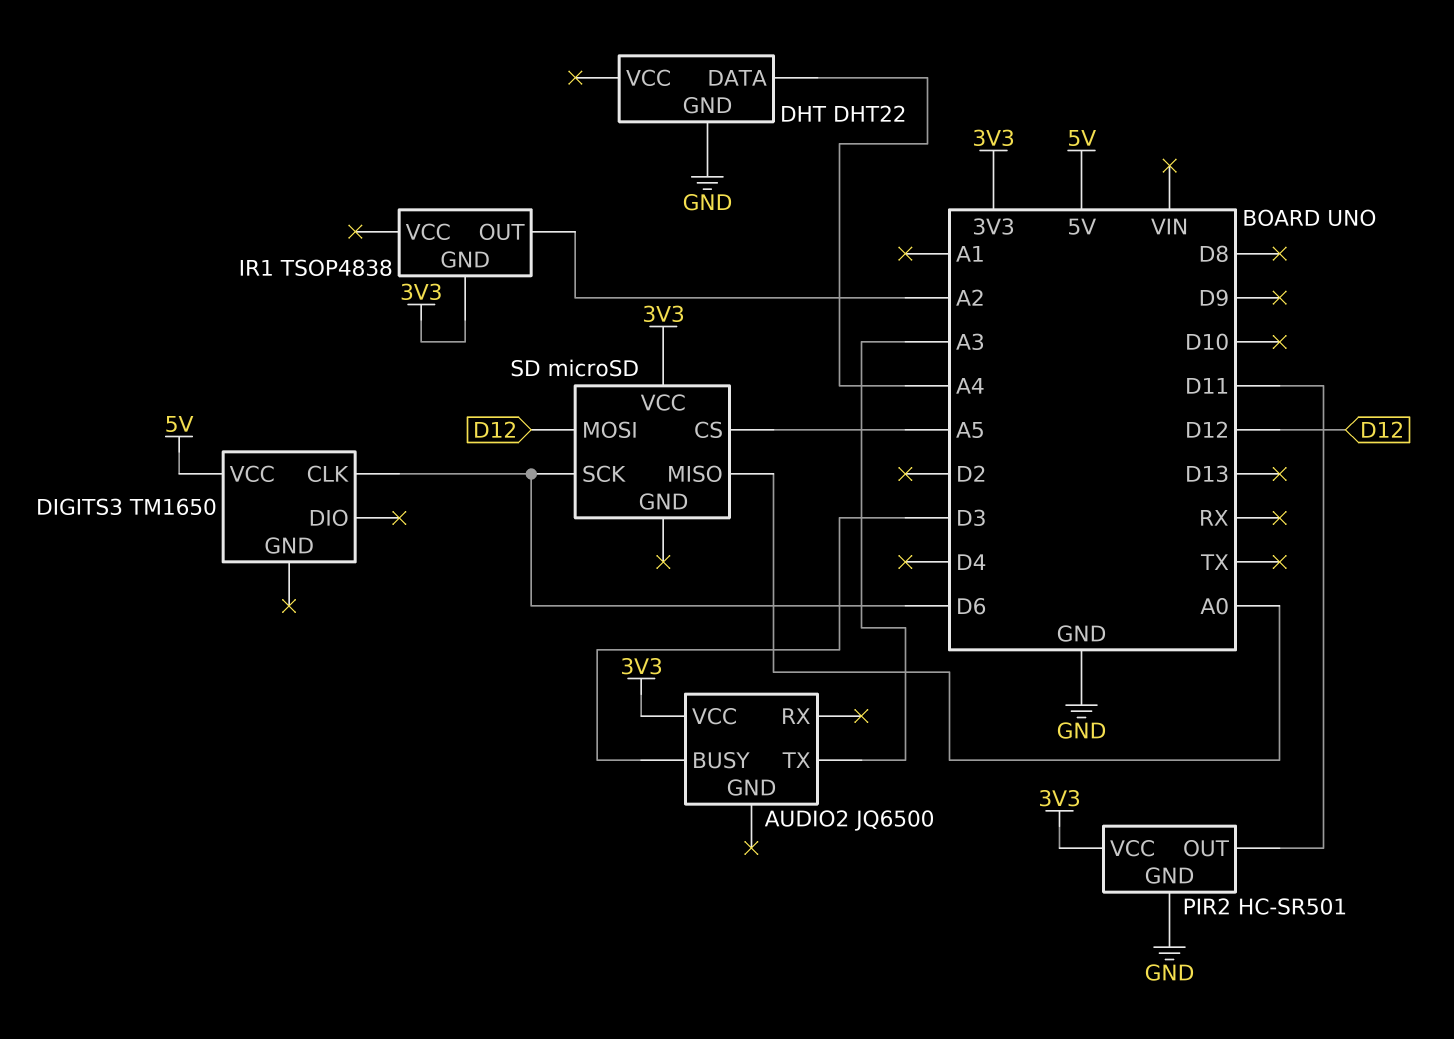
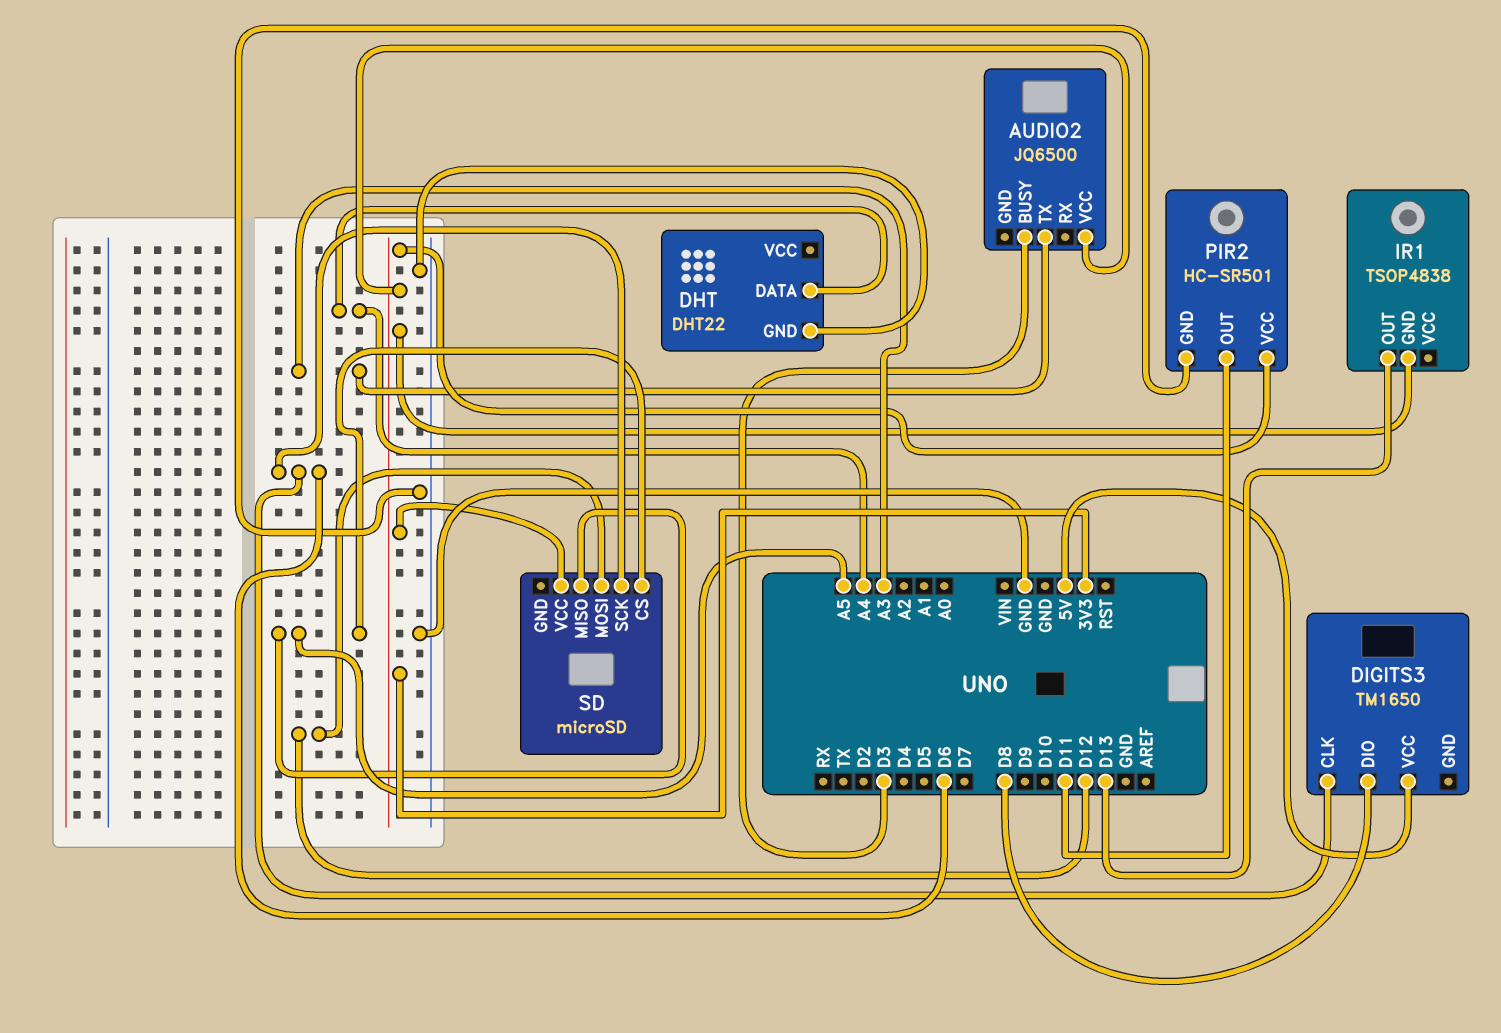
DIGITS3 pin DIO: none -> D8
IR1 pin OUT: A2 -> D13
SD pin MISO: A0 -> A5

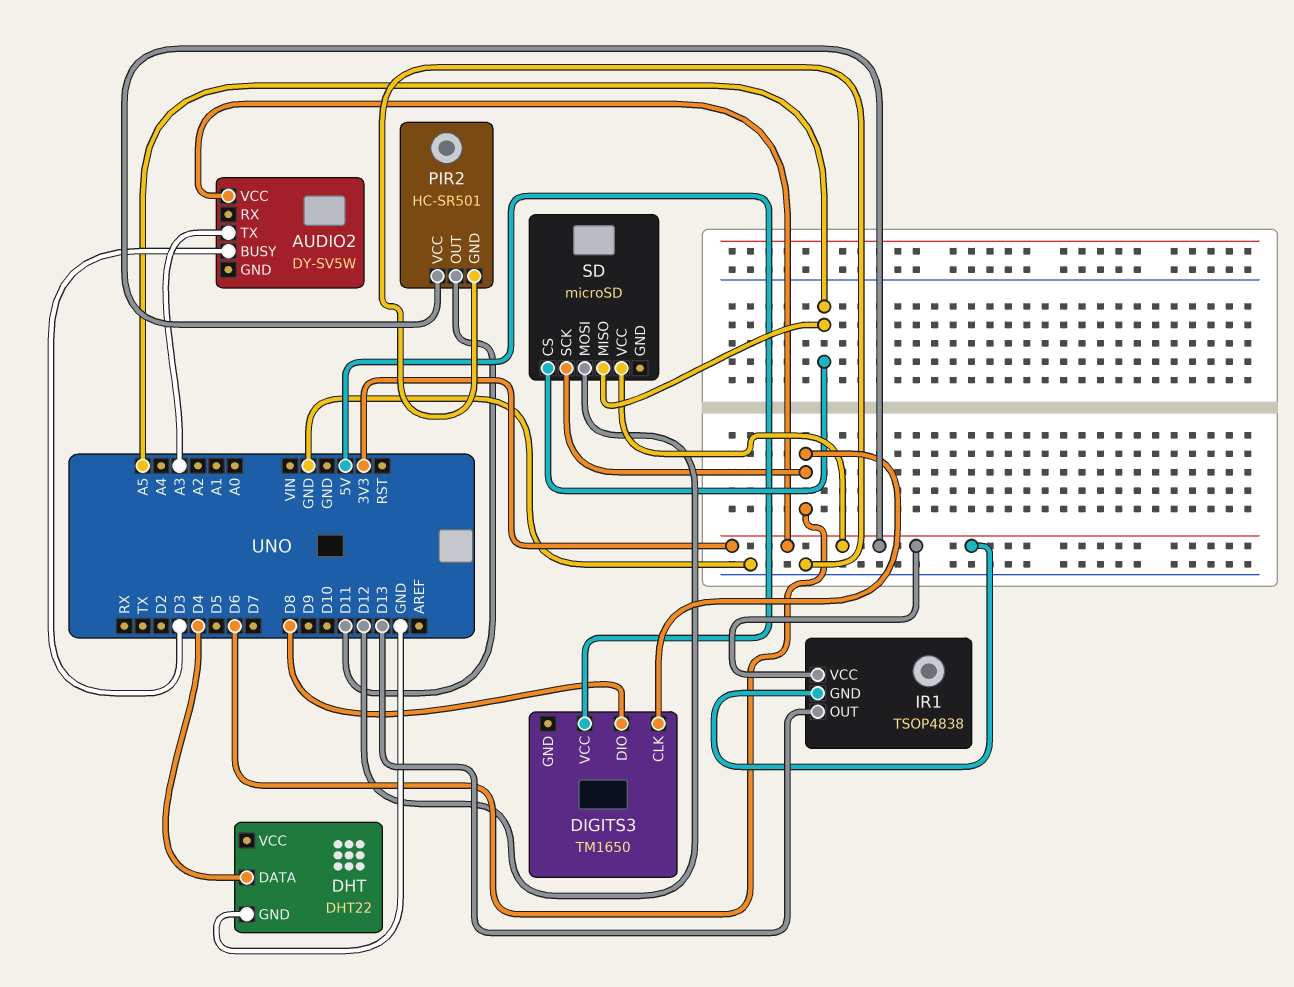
AUDIO2: JQ6500 -> DY-SV5W
DHT pin DATA: A4 -> D4
IR1 pin VCC: none -> 3V3

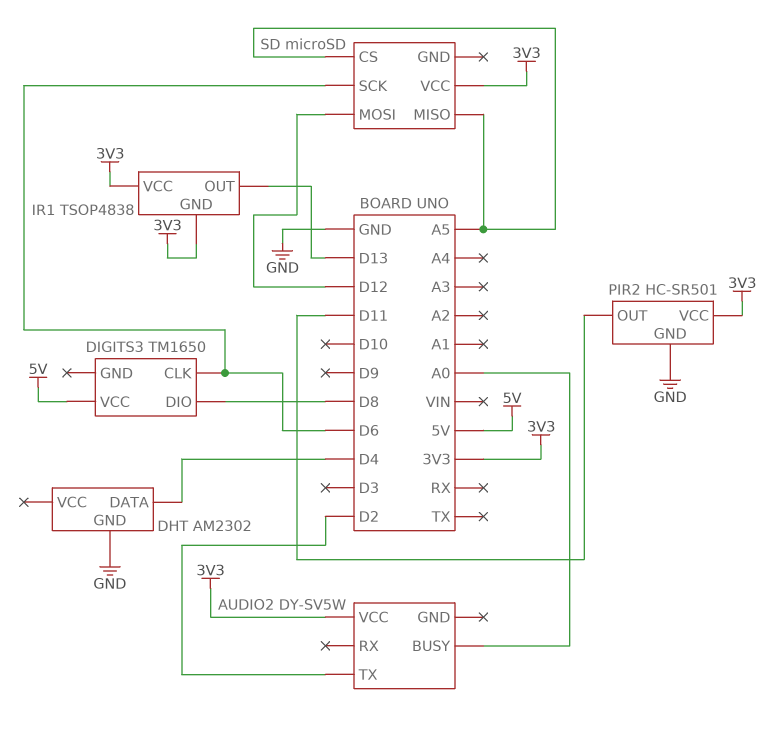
AUDIO2 pin BUSY: D3 -> A0
AUDIO2 pin TX: A3 -> D2
DHT: DHT22 -> AM2302

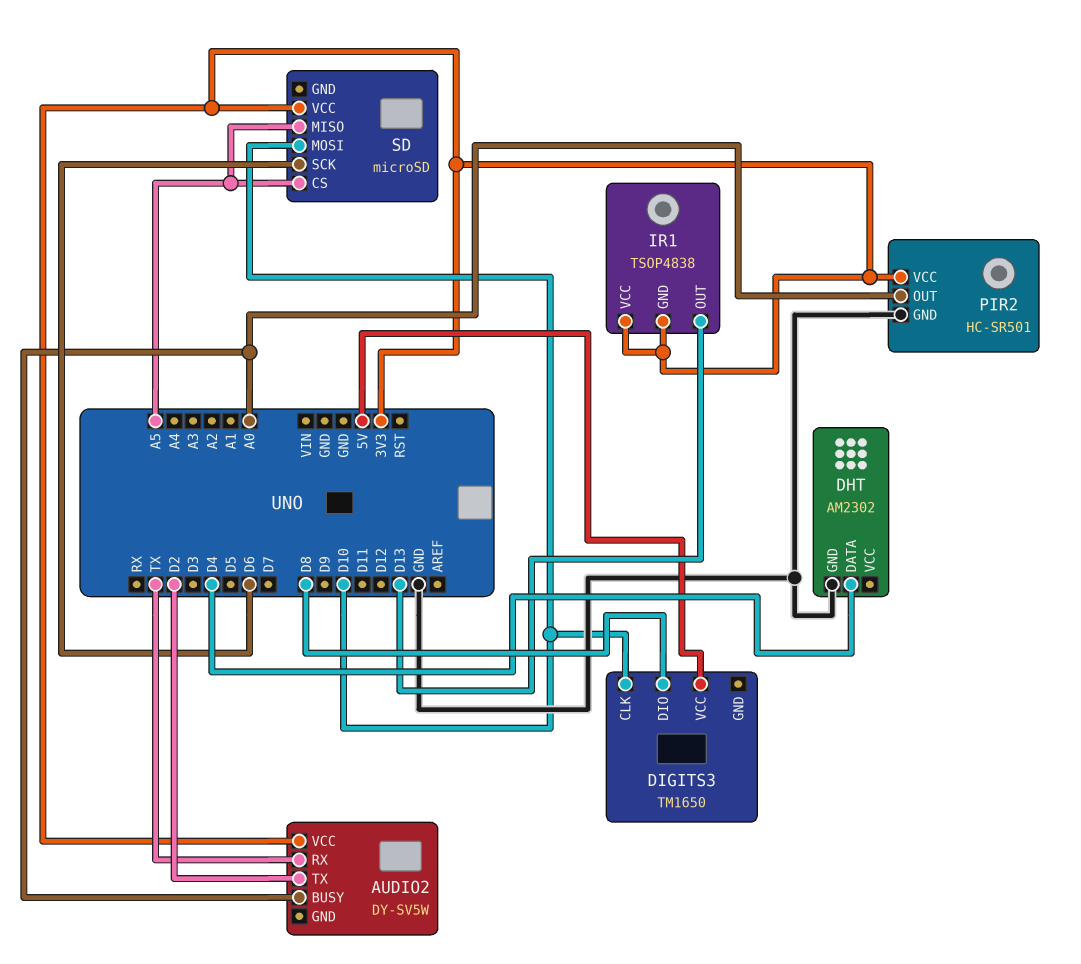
AUDIO2 pin RX: none -> TX
DIGITS3 pin CLK: D6 -> D10
PIR2 pin OUT: D11 -> A0
SD pin MOSI: D12 -> D10

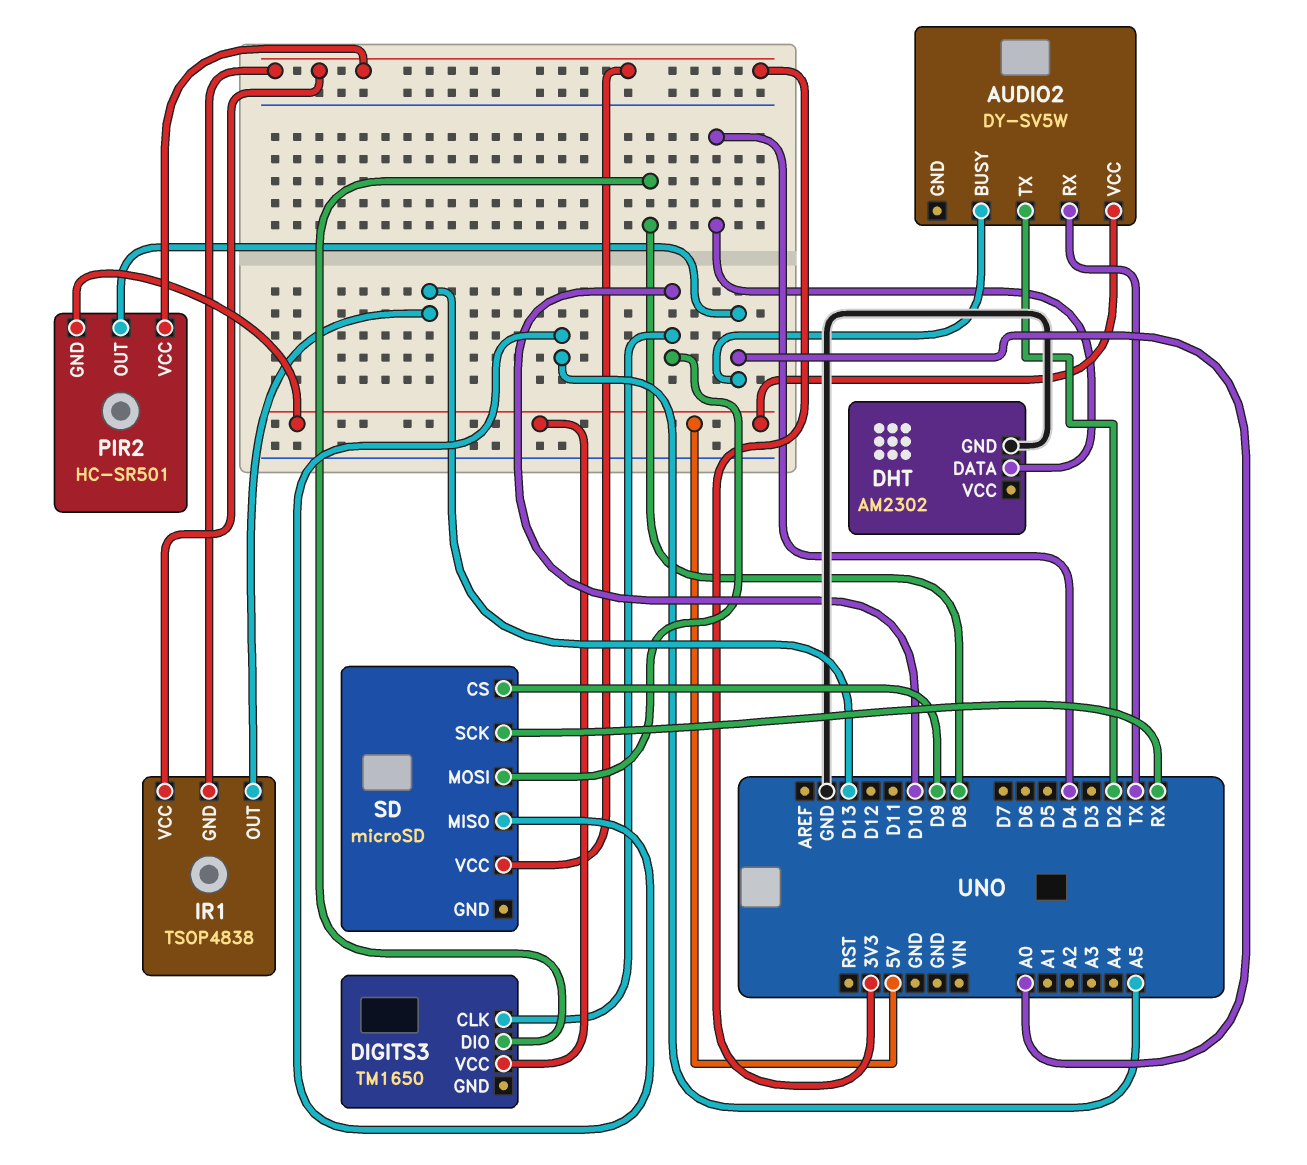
AUDIO2 pin VCC: 3V3 -> 5V
PIR2 pin GND: GND -> 5V
SD pin CS: A5 -> D9
SD pin SCK: D6 -> RX

